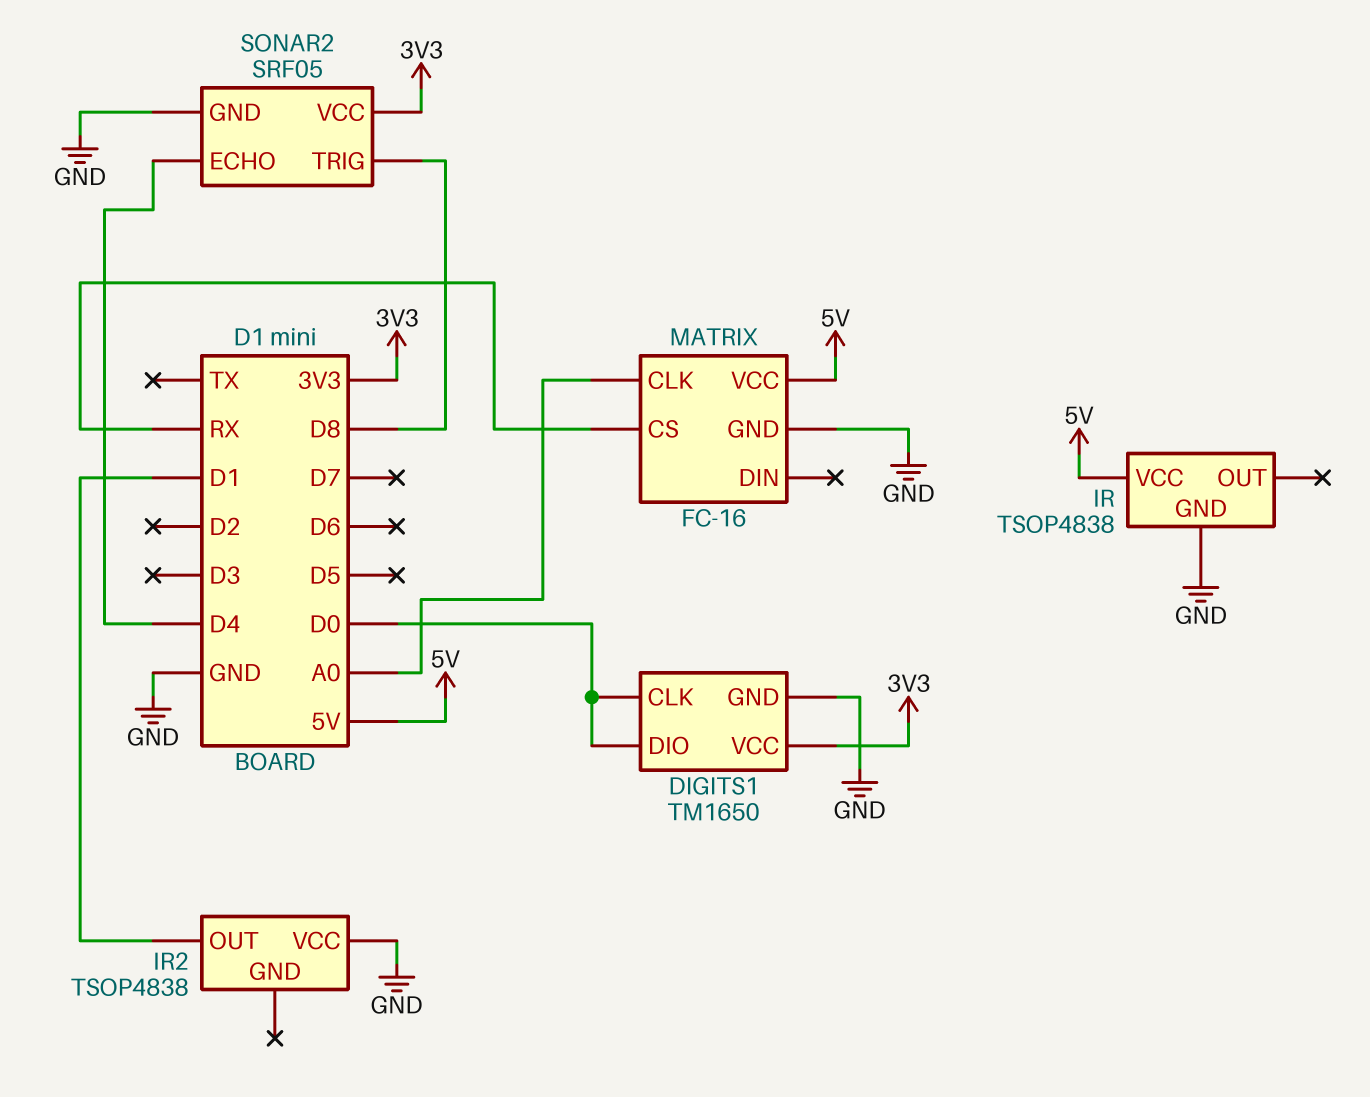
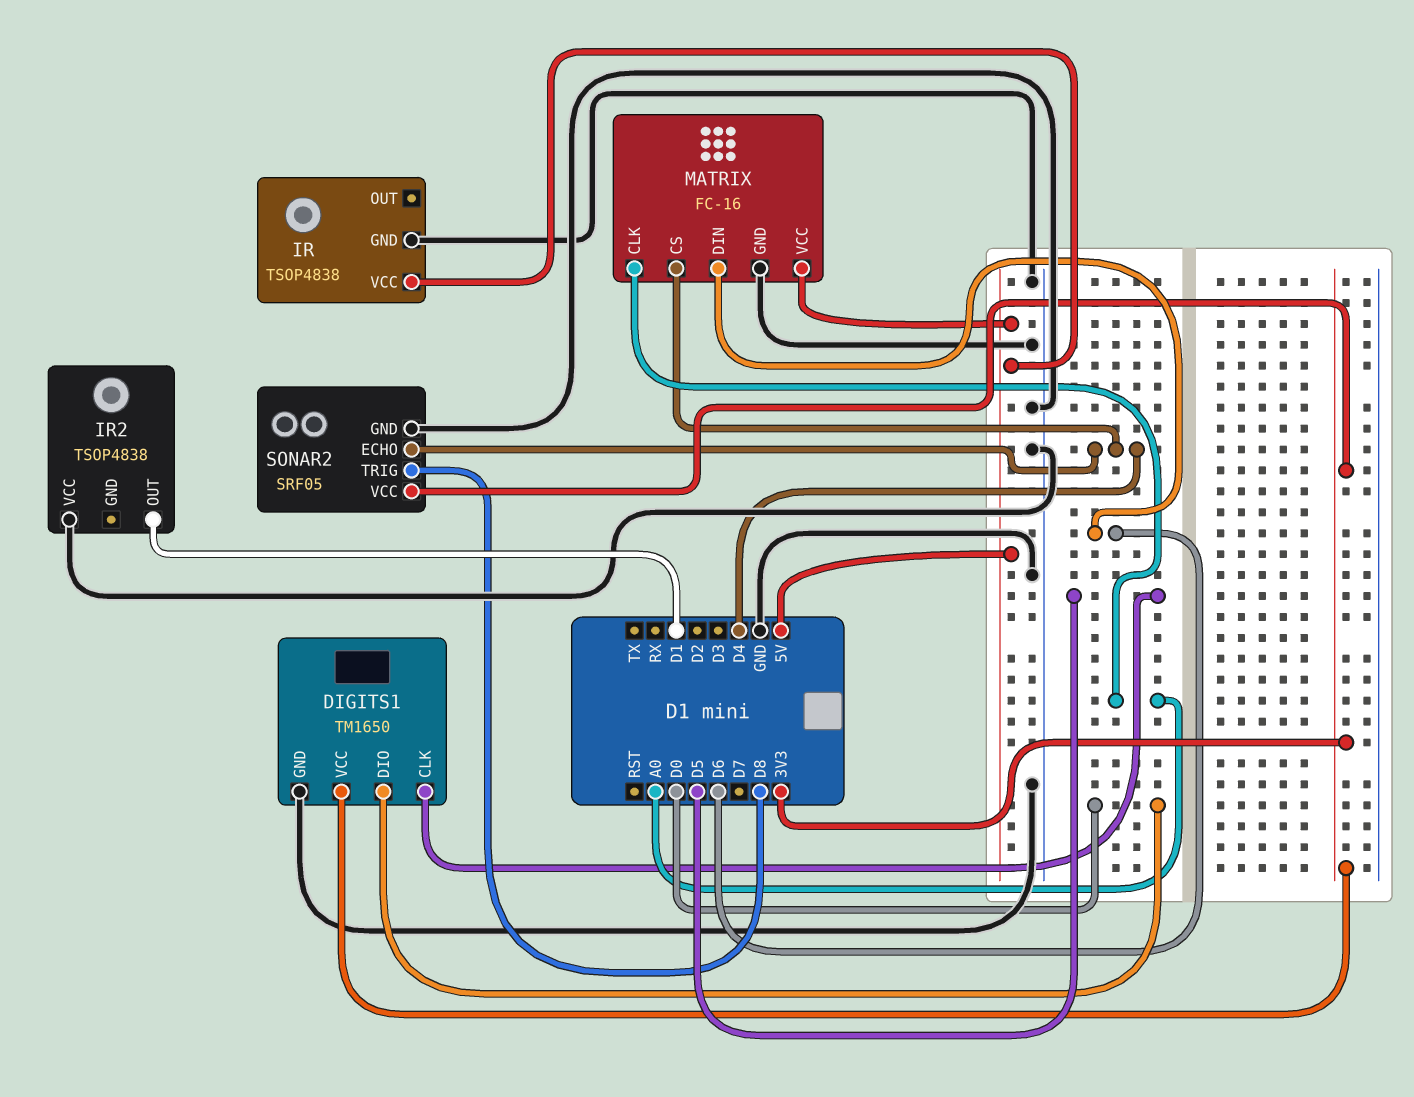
DIGITS1 pin CLK: D0 -> D5
MATRIX pin CS: RX -> D4
MATRIX pin DIN: none -> D6

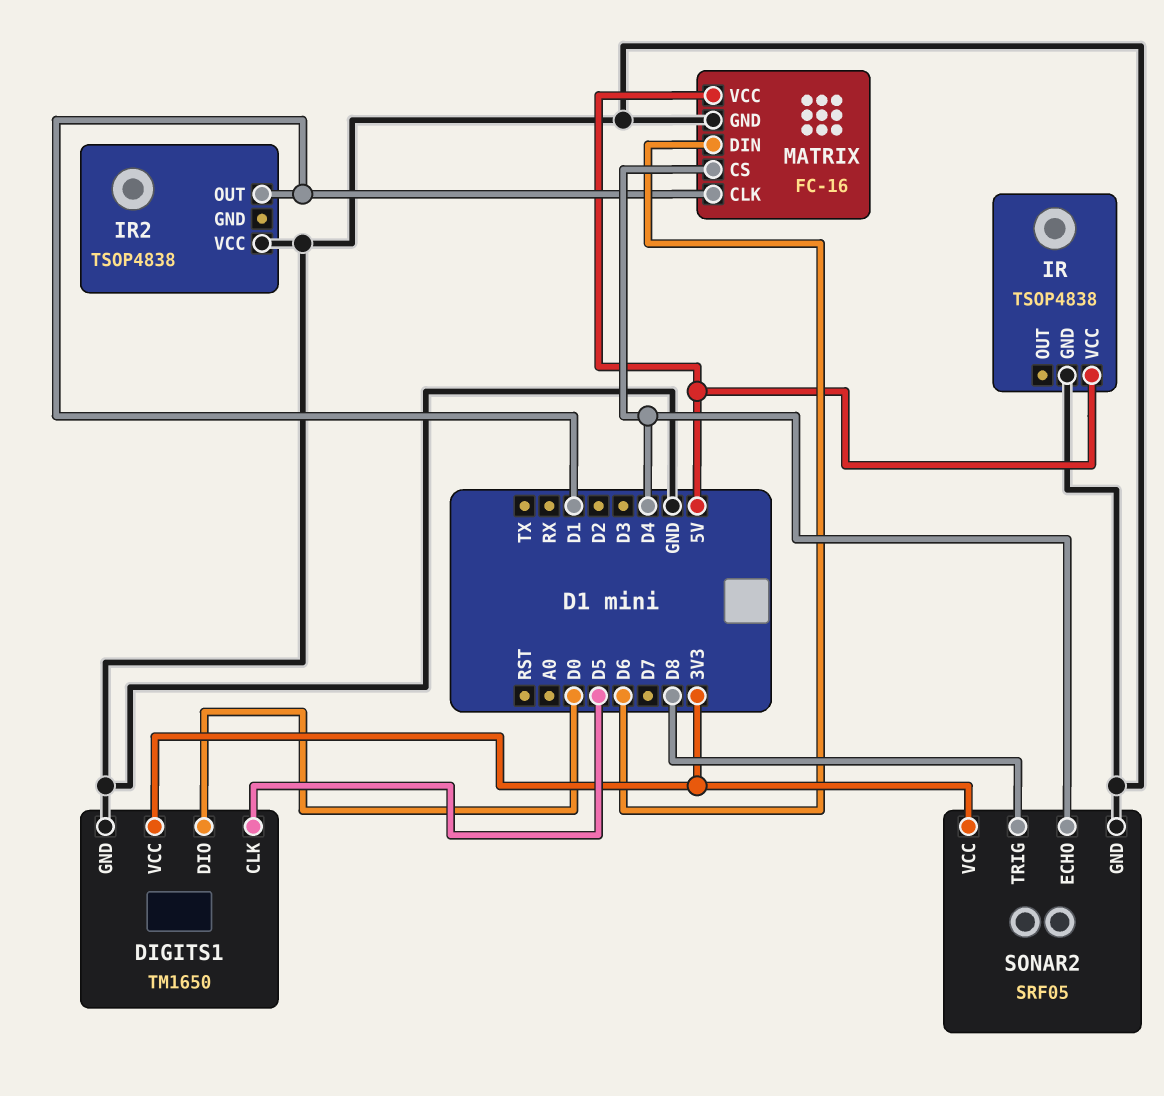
MATRIX pin CLK: A0 -> D1

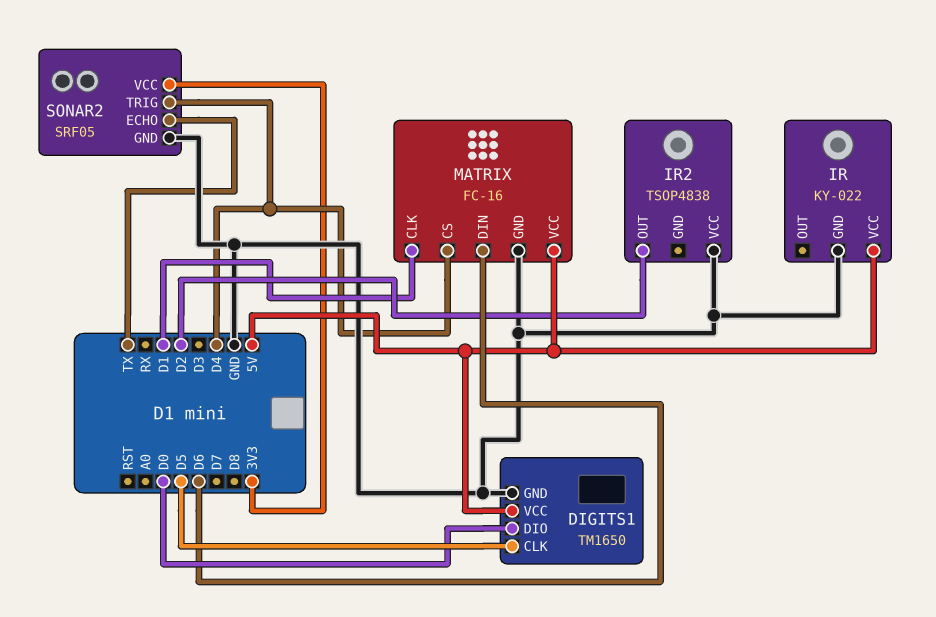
DIGITS1 pin VCC: 3V3 -> 5V
IR: TSOP4838 -> KY-022
IR2 pin OUT: D1 -> D2
SONAR2 pin ECHO: D4 -> TX
SONAR2 pin TRIG: D8 -> D4

